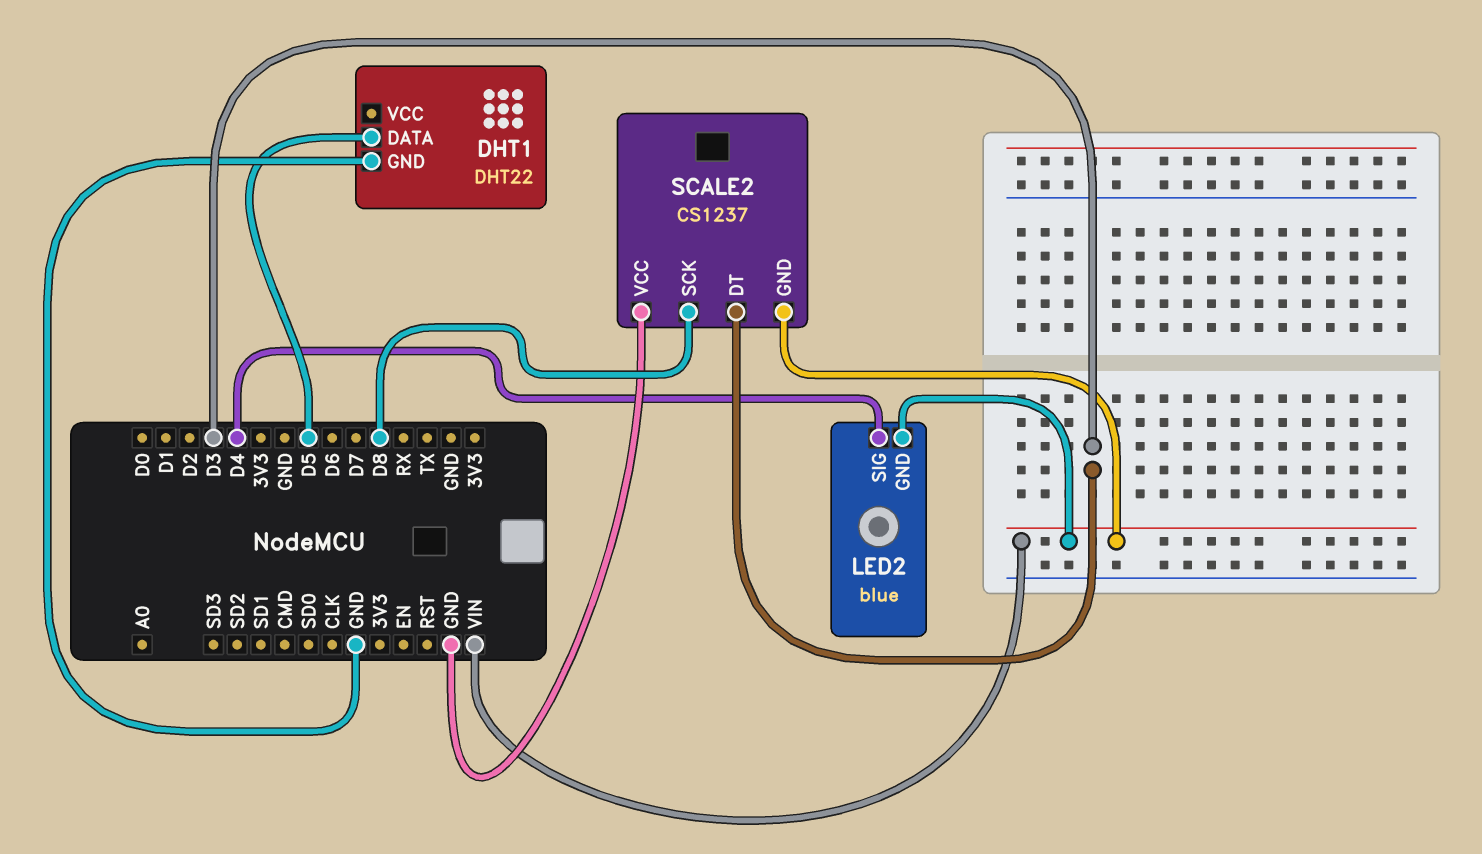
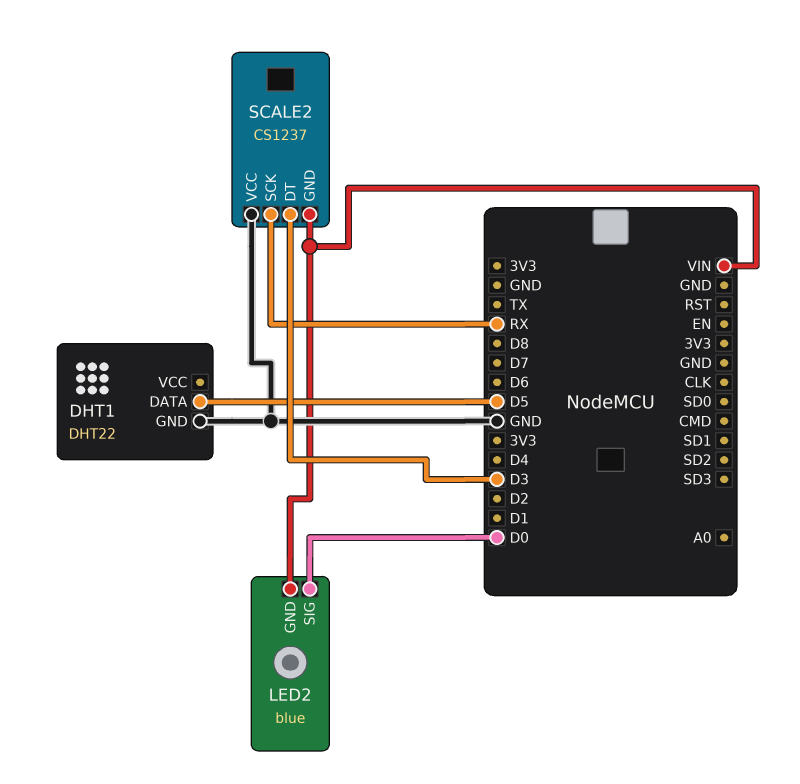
LED2 pin SIG: D4 -> D0
SCALE2 pin SCK: D8 -> RX

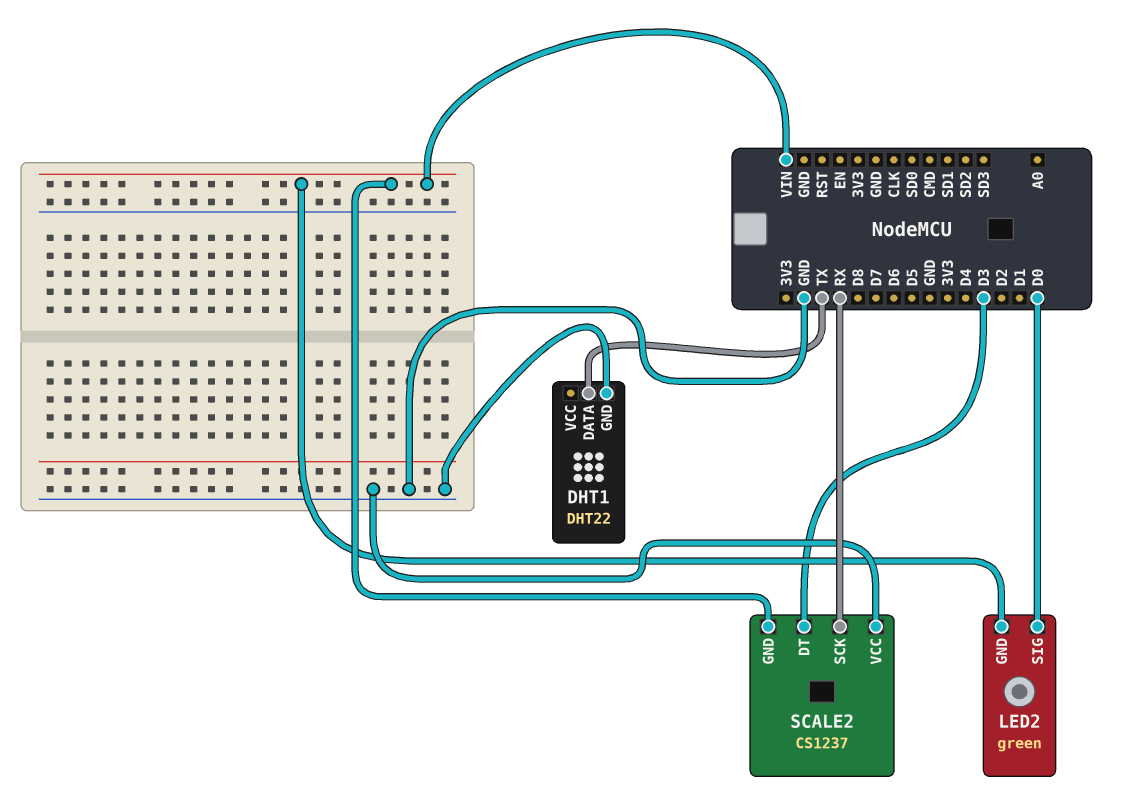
DHT1 pin DATA: D5 -> TX
LED2: blue -> green

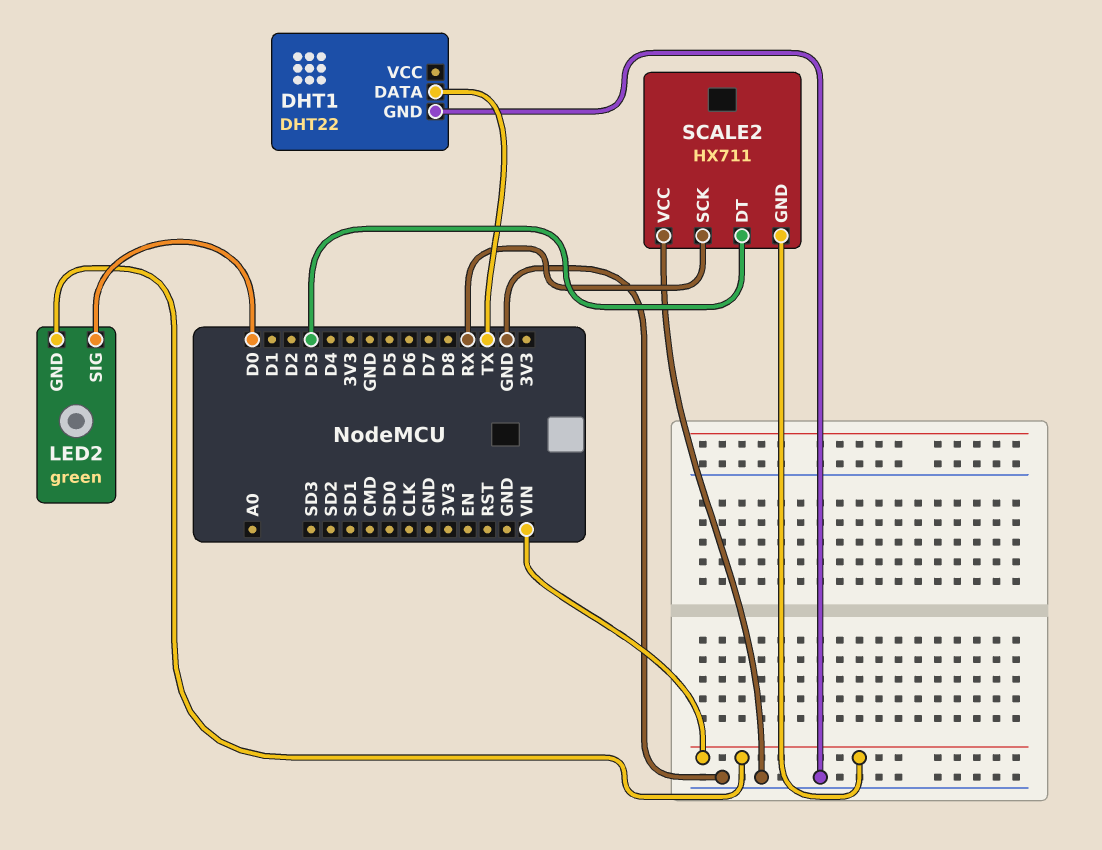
SCALE2: CS1237 -> HX711

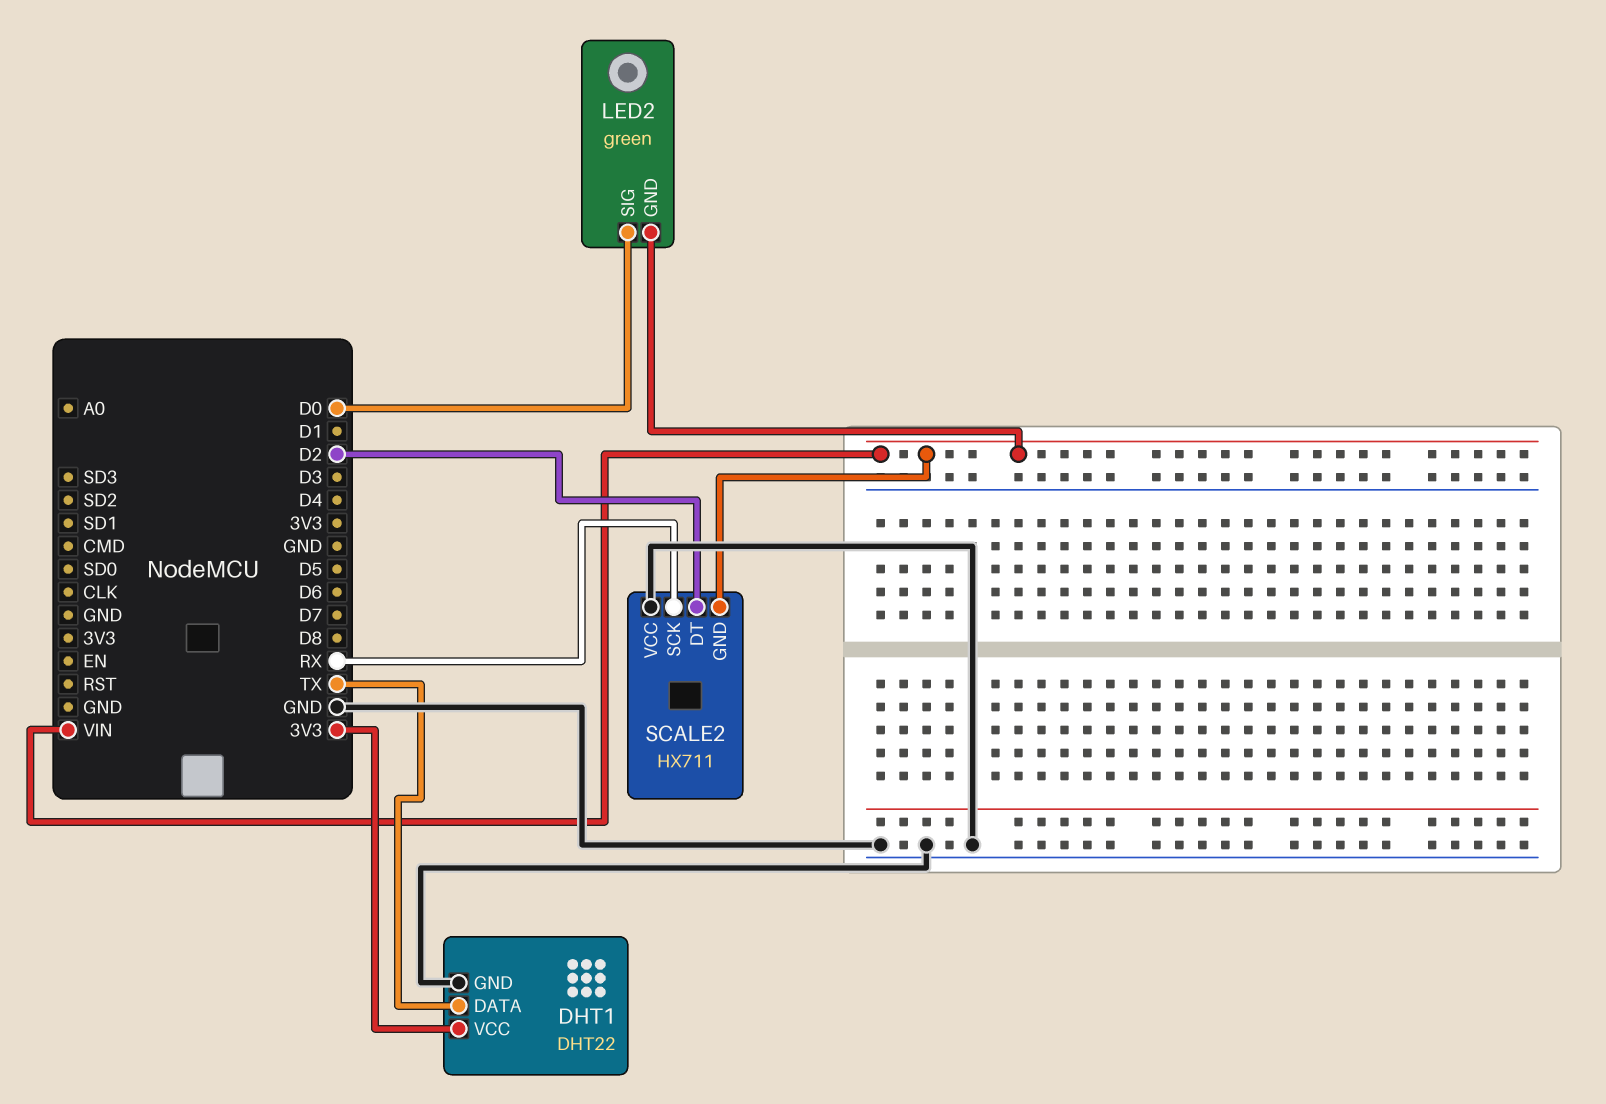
DHT1 pin VCC: none -> 3V3
SCALE2 pin DT: D3 -> D2

